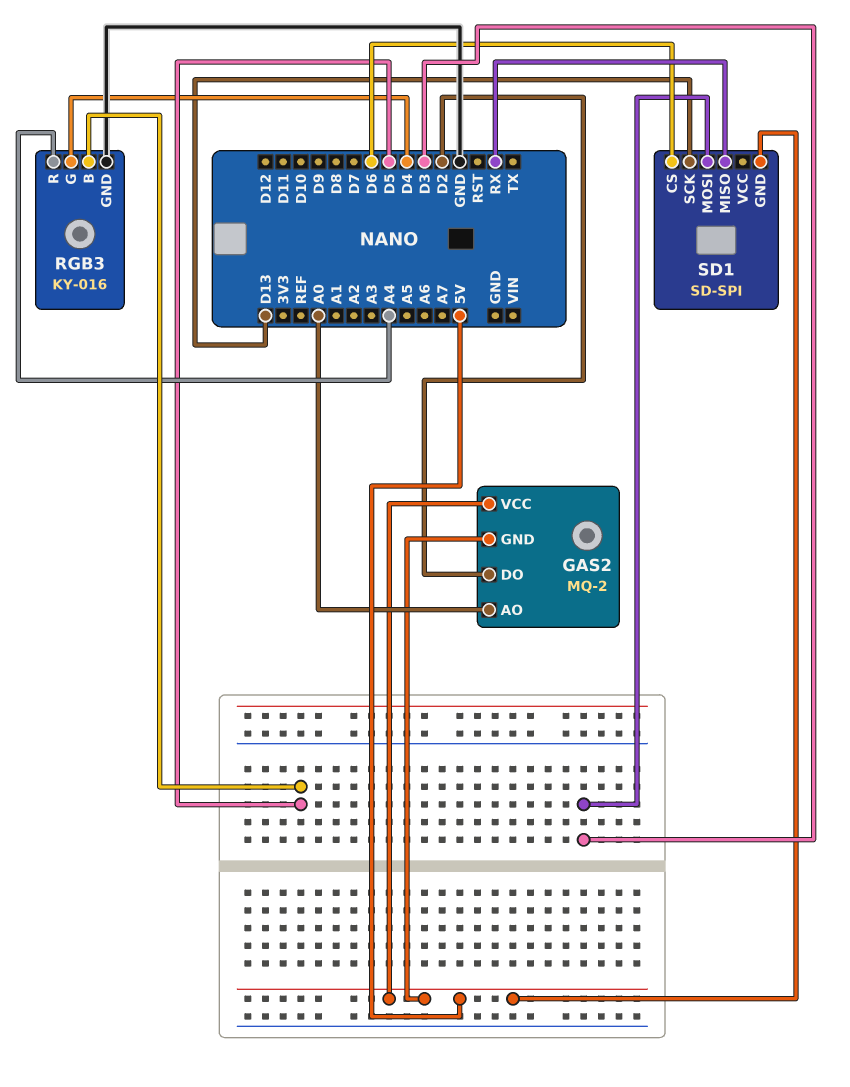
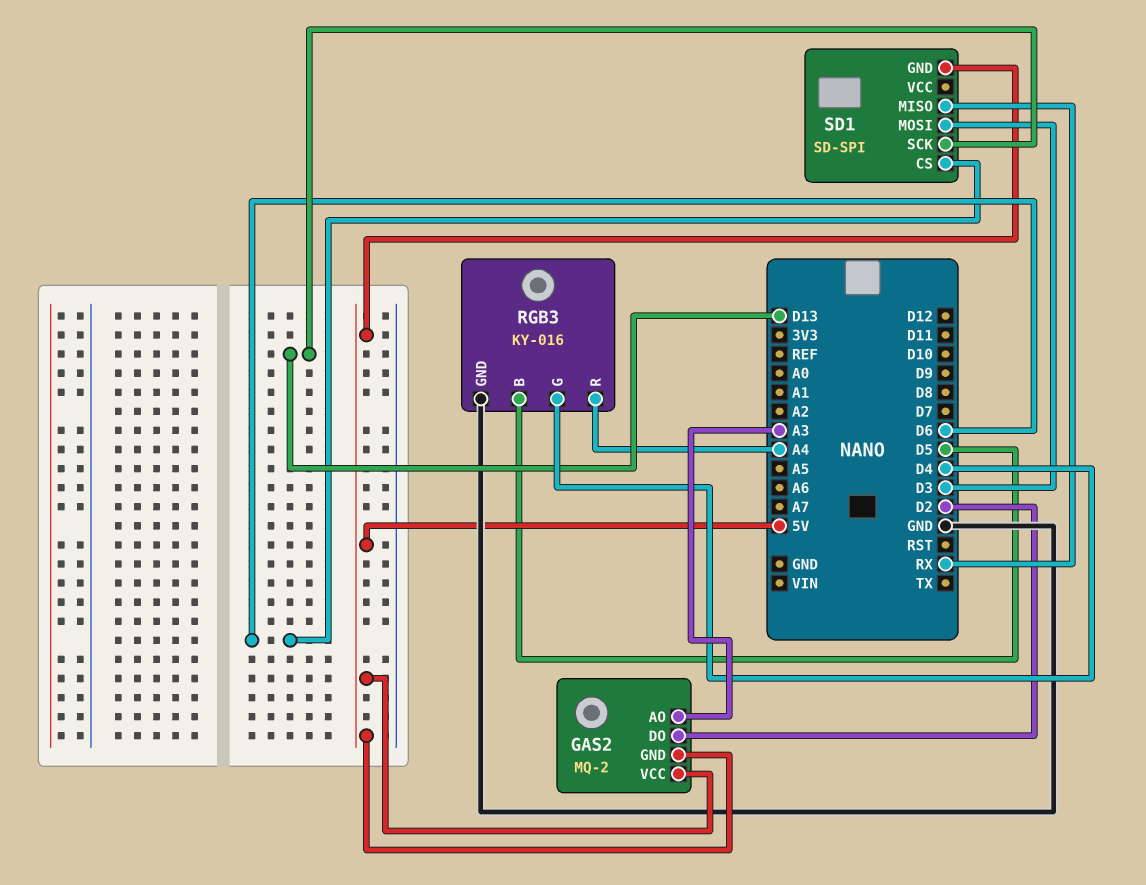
GAS2 pin AO: A0 -> A3

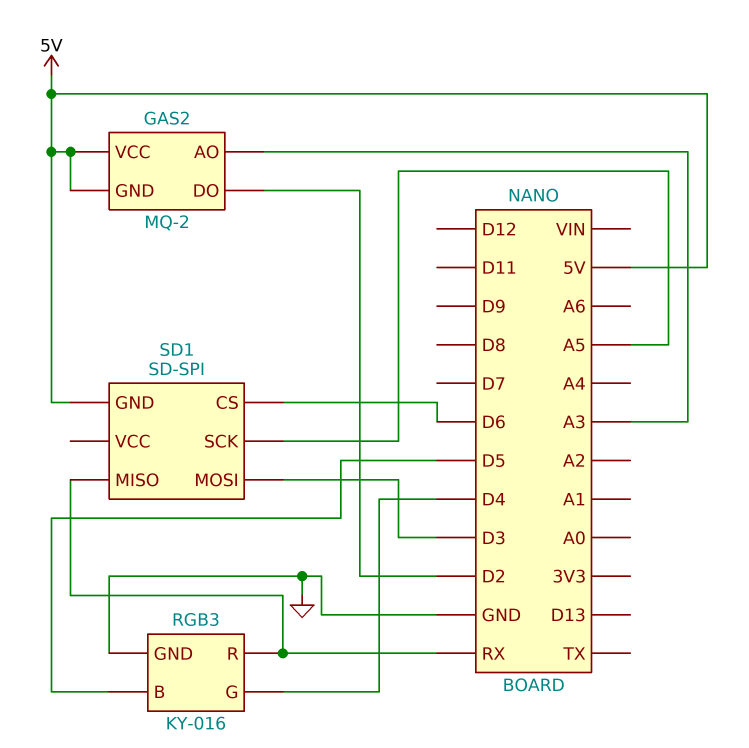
RGB3 pin R: A4 -> RX
SD1 pin SCK: D13 -> A5

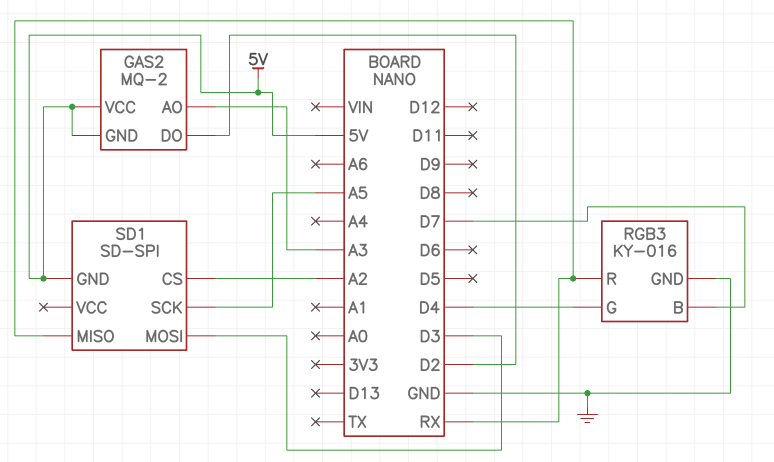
RGB3 pin B: D5 -> D7
SD1 pin CS: D6 -> A2

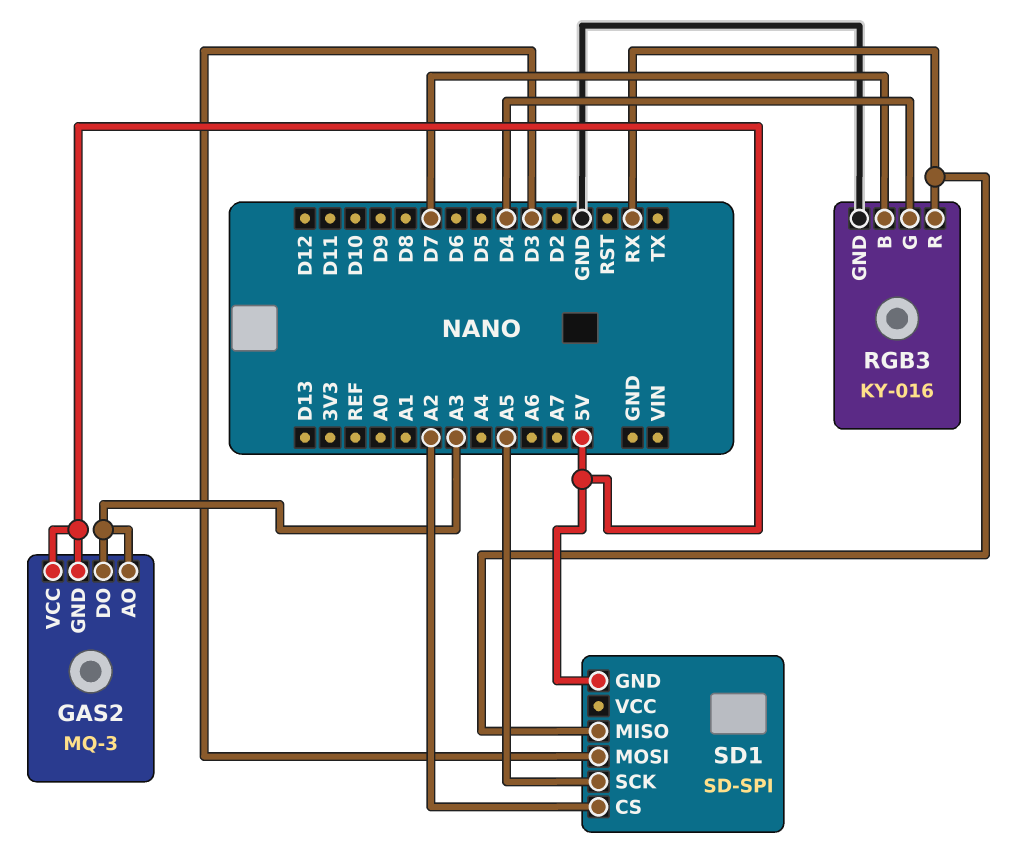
GAS2: MQ-2 -> MQ-3
GAS2 pin DO: D2 -> A3

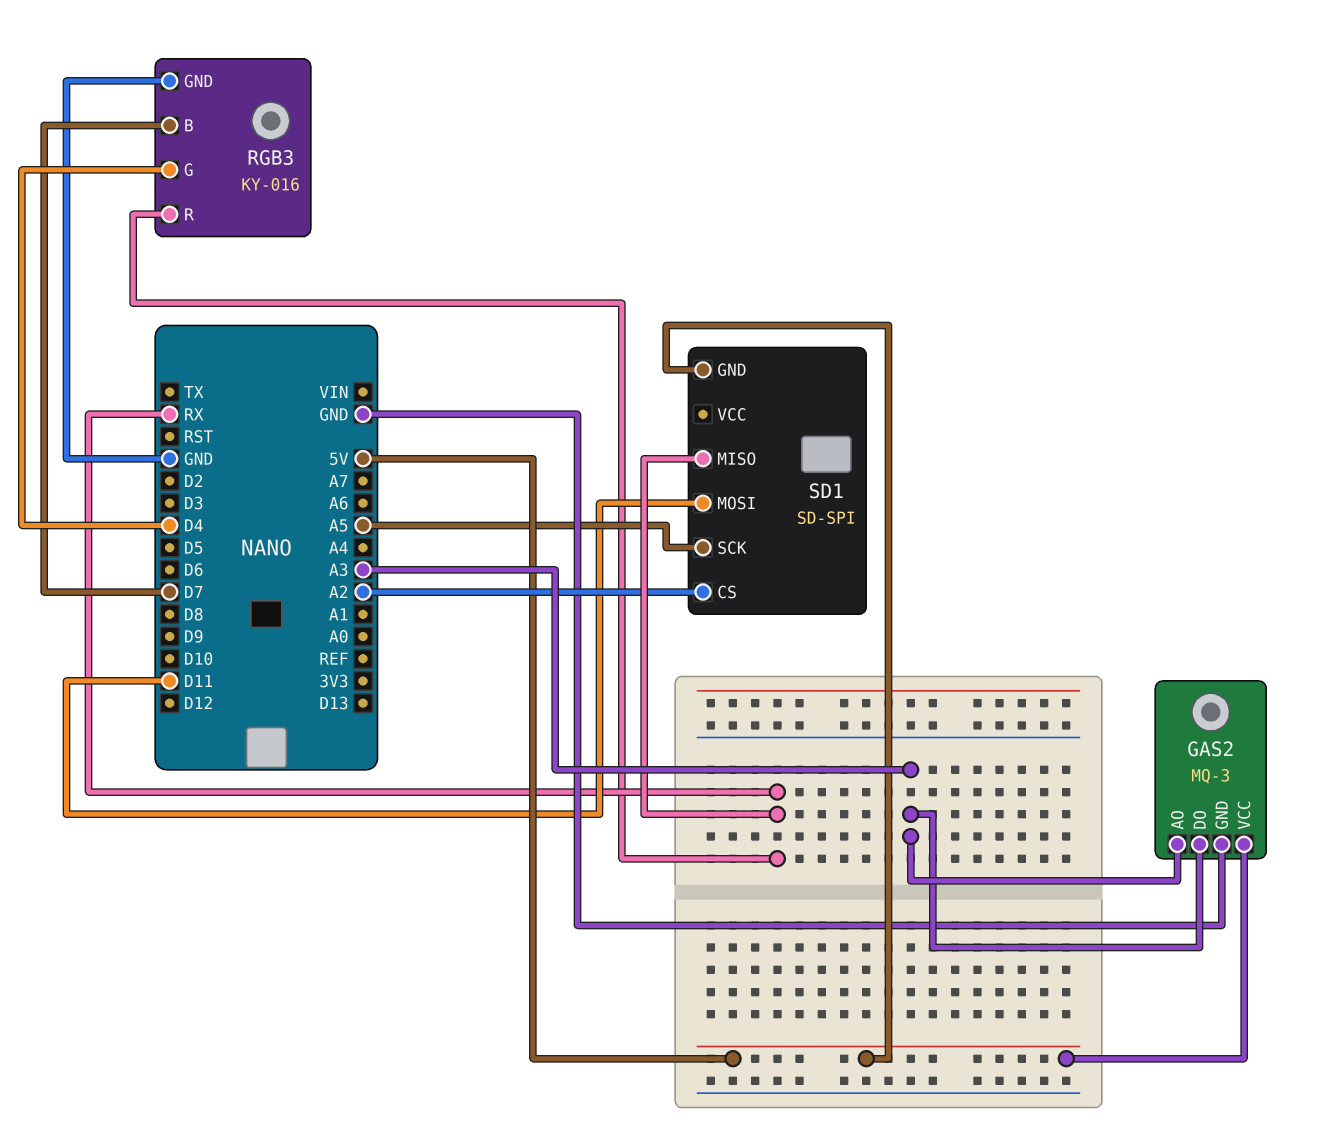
GAS2 pin GND: 5V -> GND
SD1 pin MOSI: D3 -> D11

